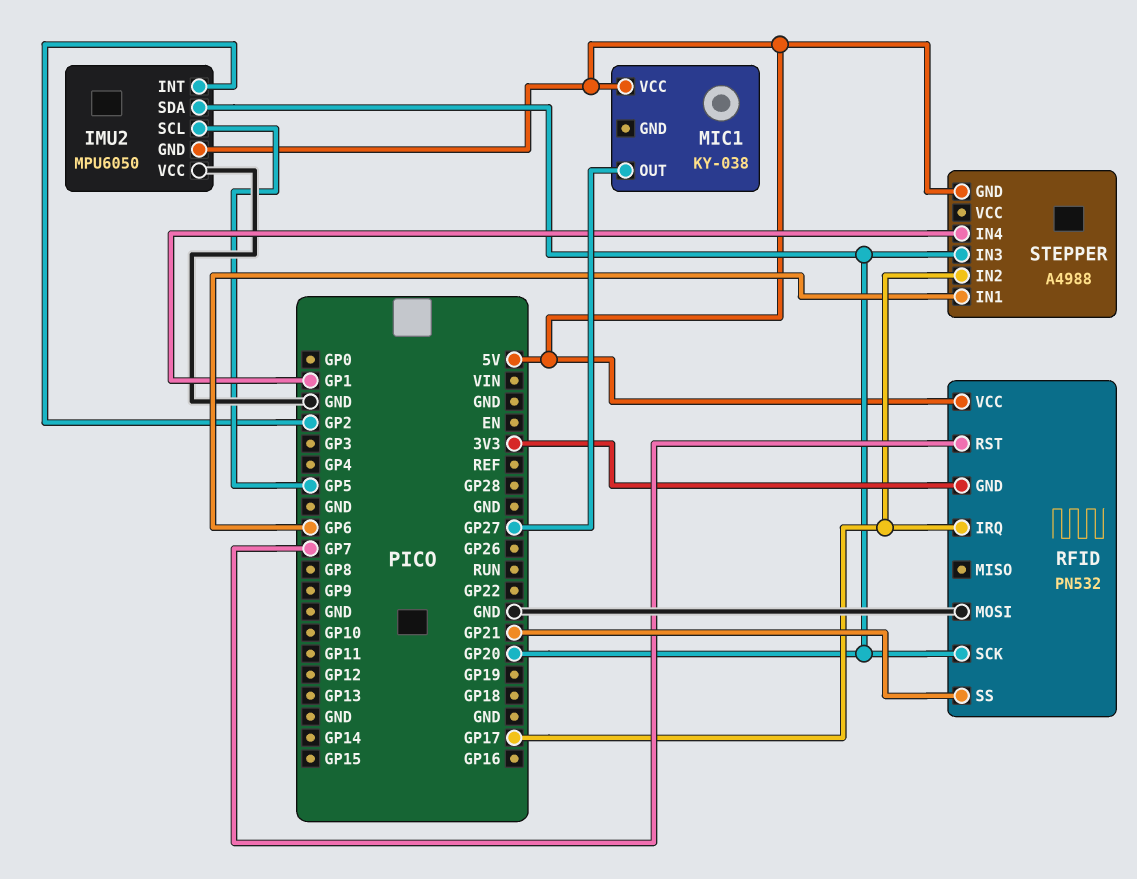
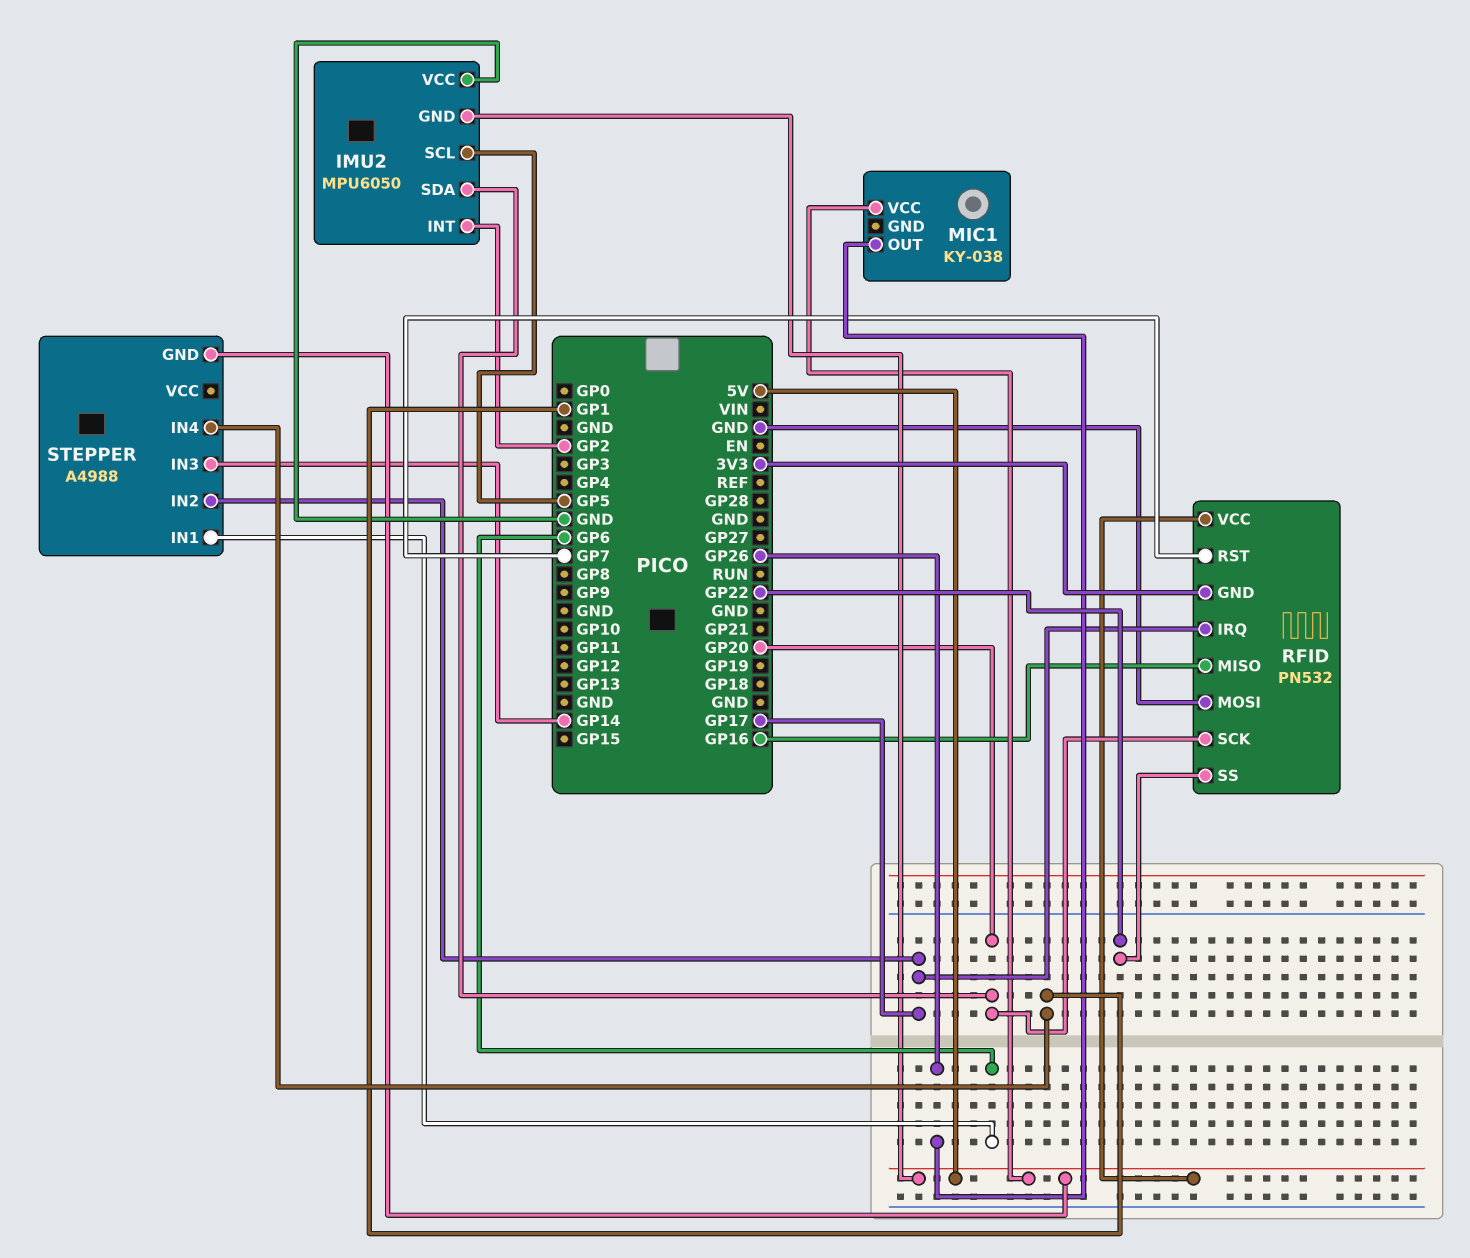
MIC1 pin OUT: GP27 -> GP26
RFID pin MISO: none -> GP16
RFID pin SS: GP21 -> GP22
STEPPER pin IN3: GP20 -> GP14

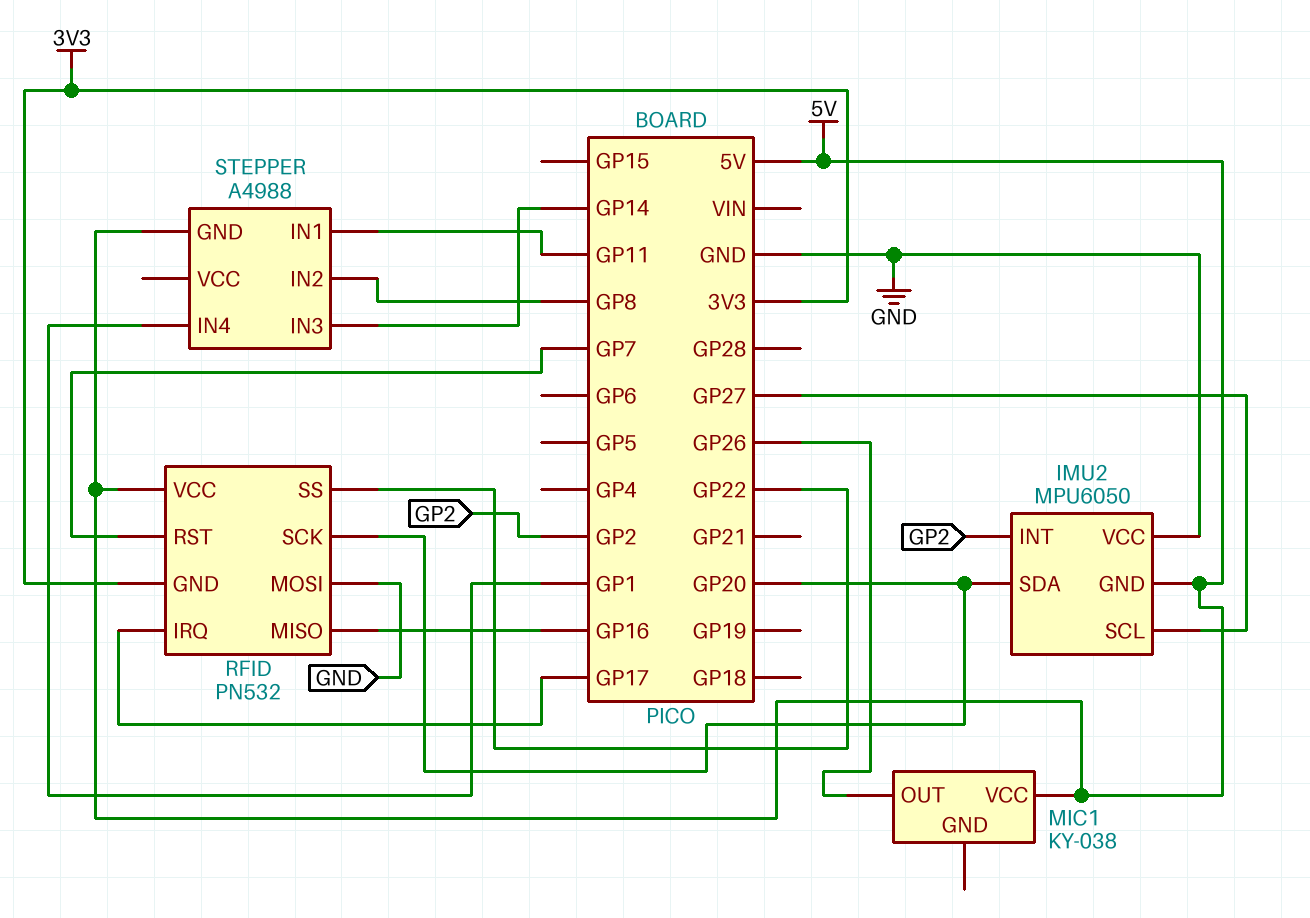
IMU2 pin SCL: GP5 -> GP27
STEPPER pin IN1: GP6 -> GP11
STEPPER pin IN2: GP17 -> GP8

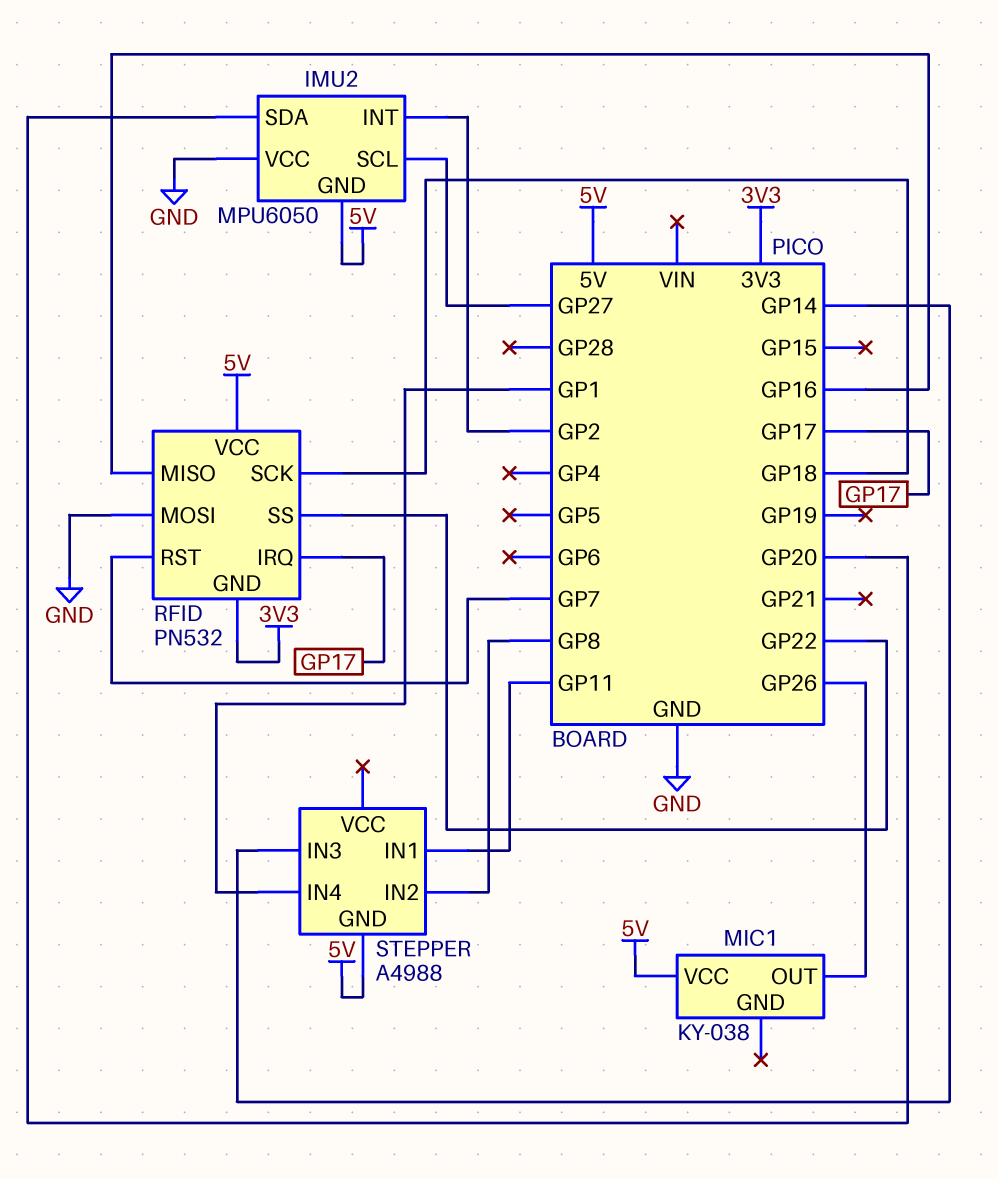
RFID pin SCK: GP20 -> GP18

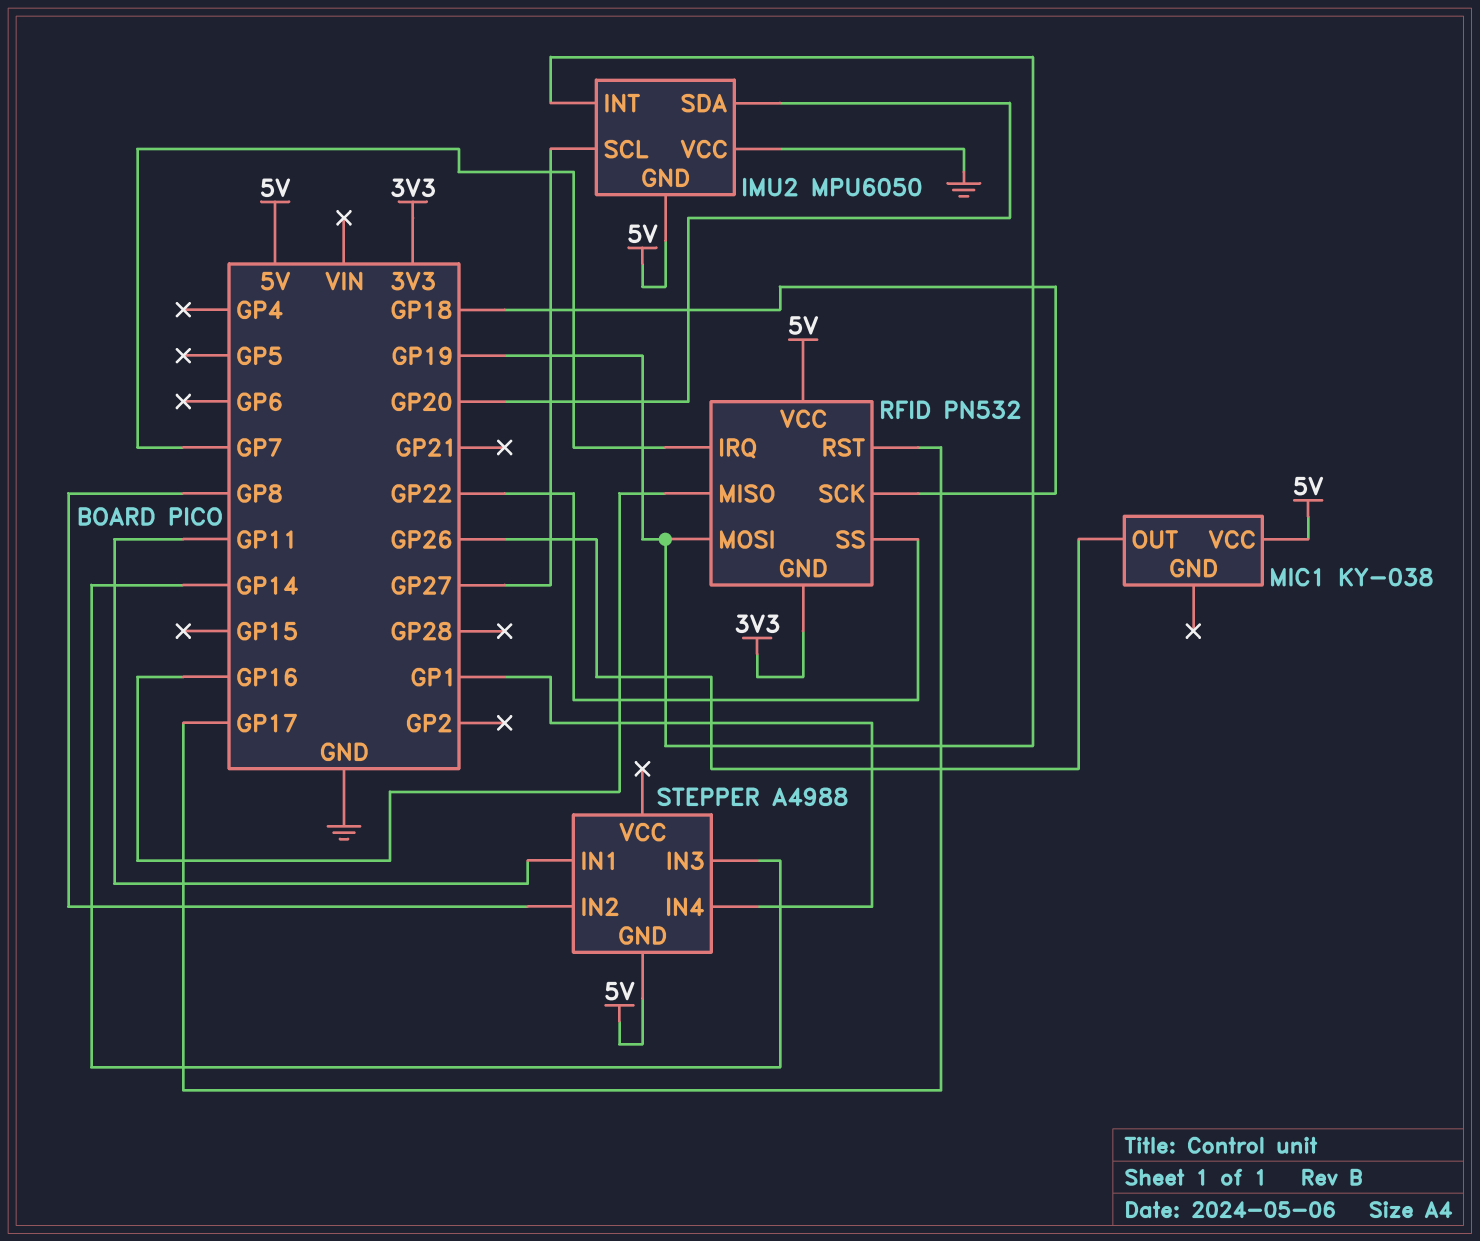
IMU2 pin INT: GP2 -> GP19
RFID pin IRQ: GP17 -> GP7
RFID pin MOSI: GND -> GP19
RFID pin RST: GP7 -> GP17

